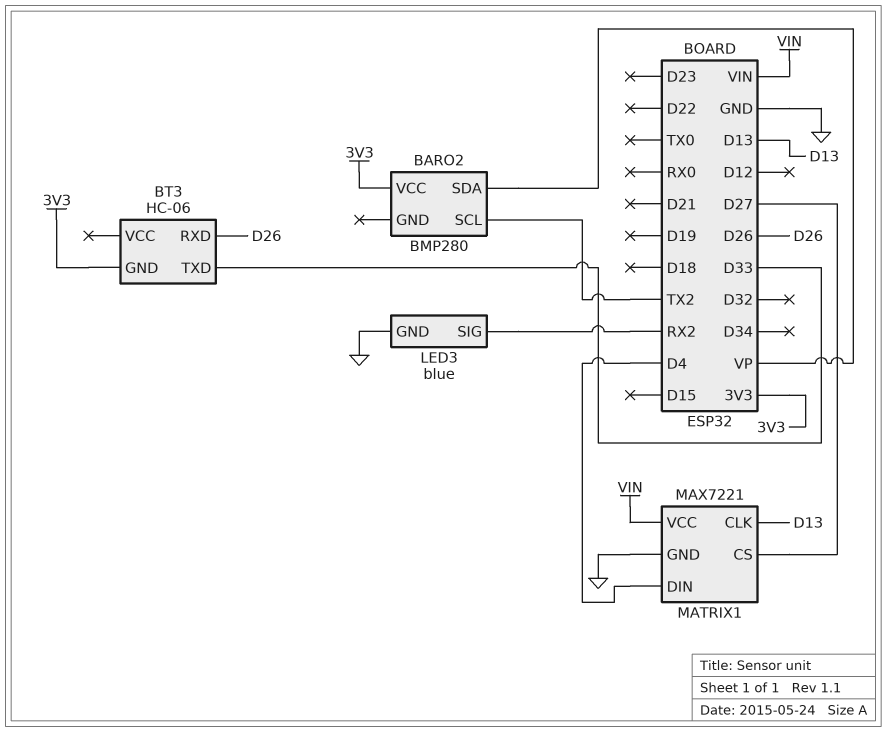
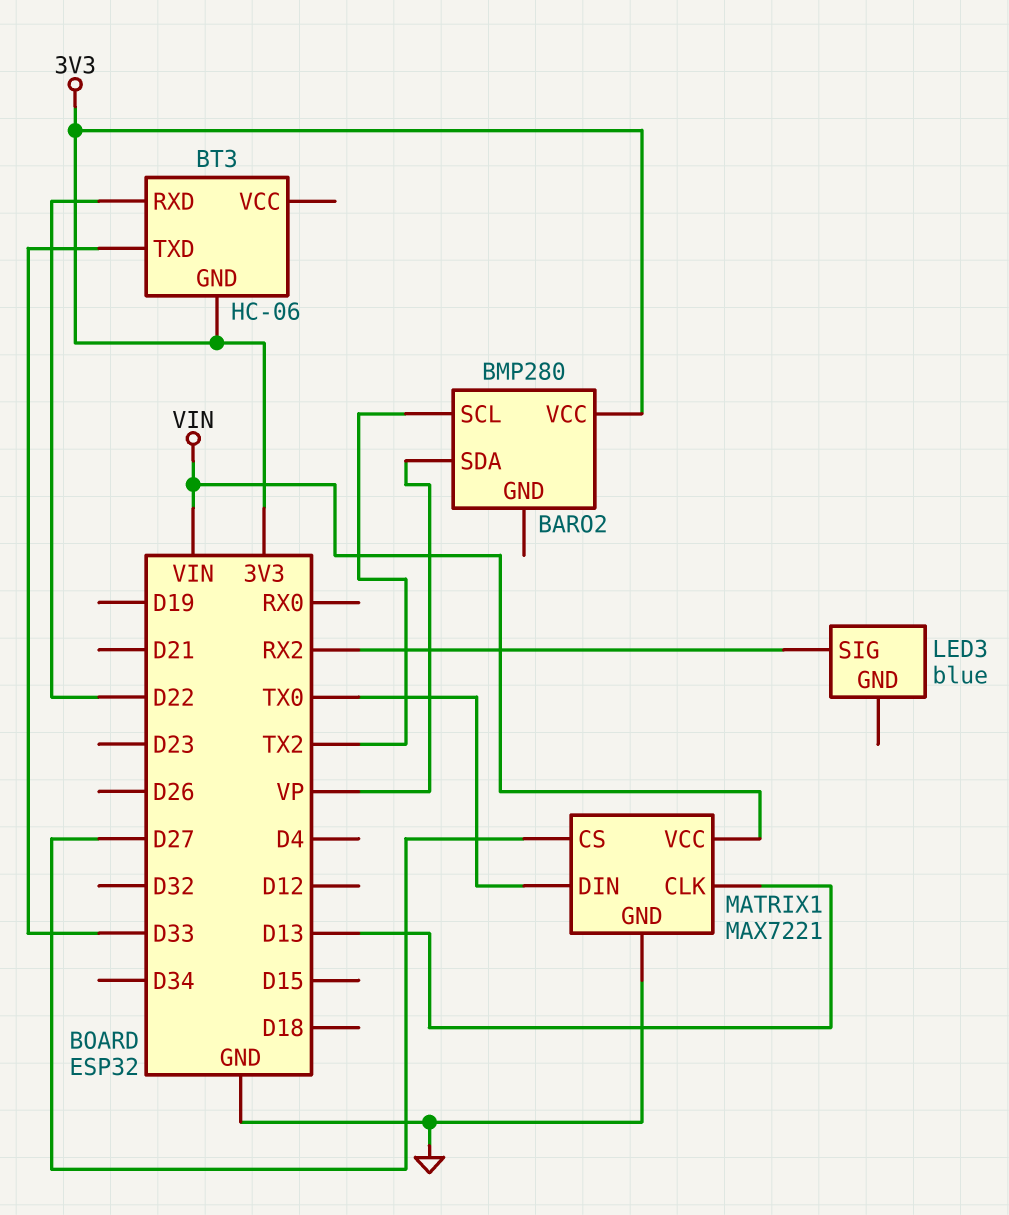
BT3 pin RXD: D26 -> D22
LED3 pin GND: GND -> none
MATRIX1 pin DIN: D4 -> TX0

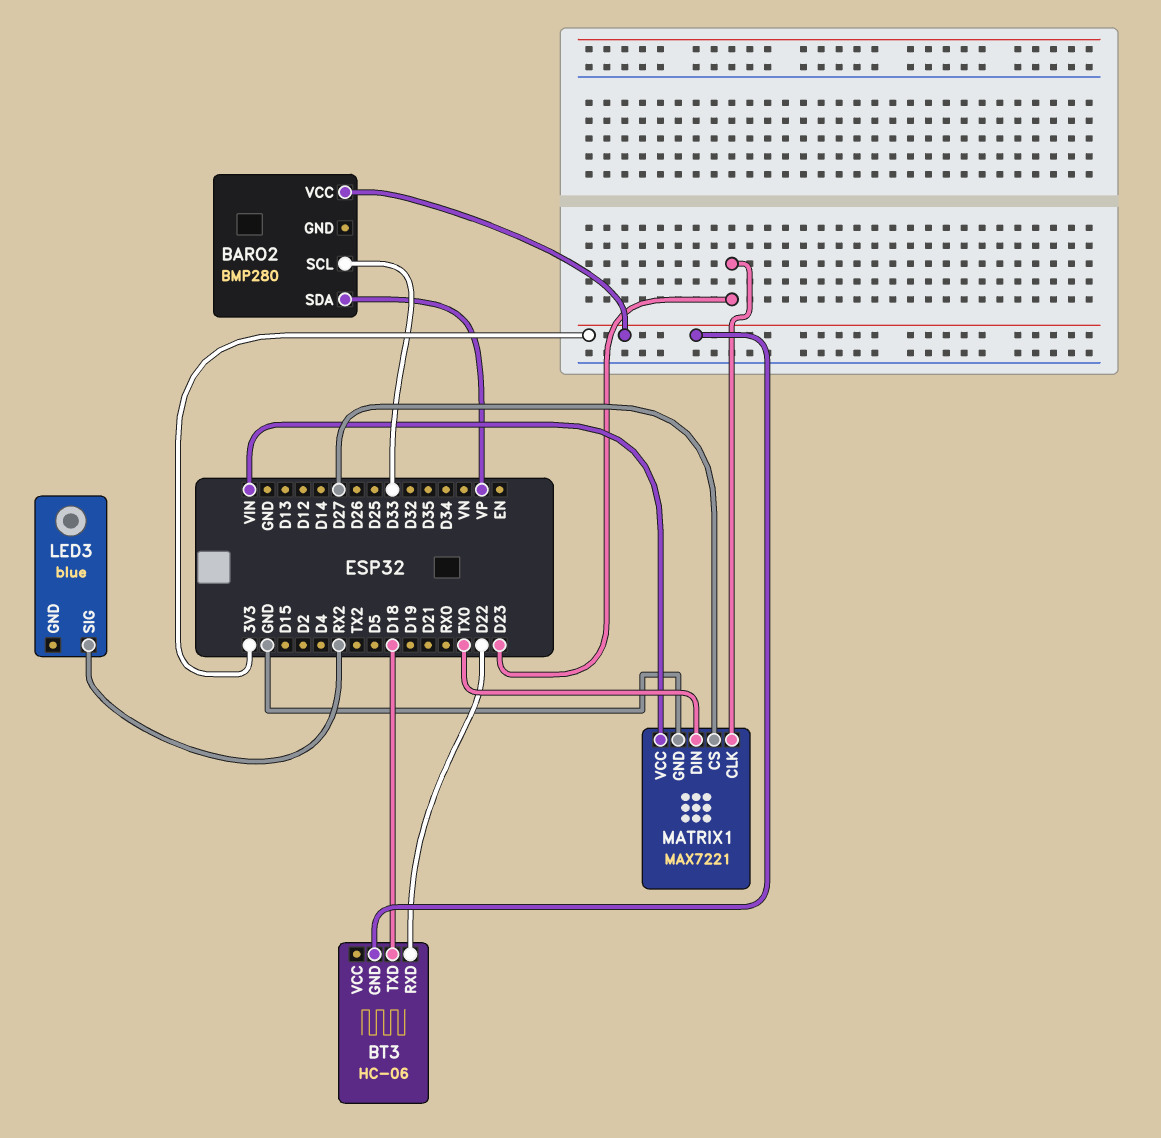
BARO2 pin SCL: TX2 -> D33
BT3 pin TXD: D33 -> D18
MATRIX1 pin CLK: D13 -> D23

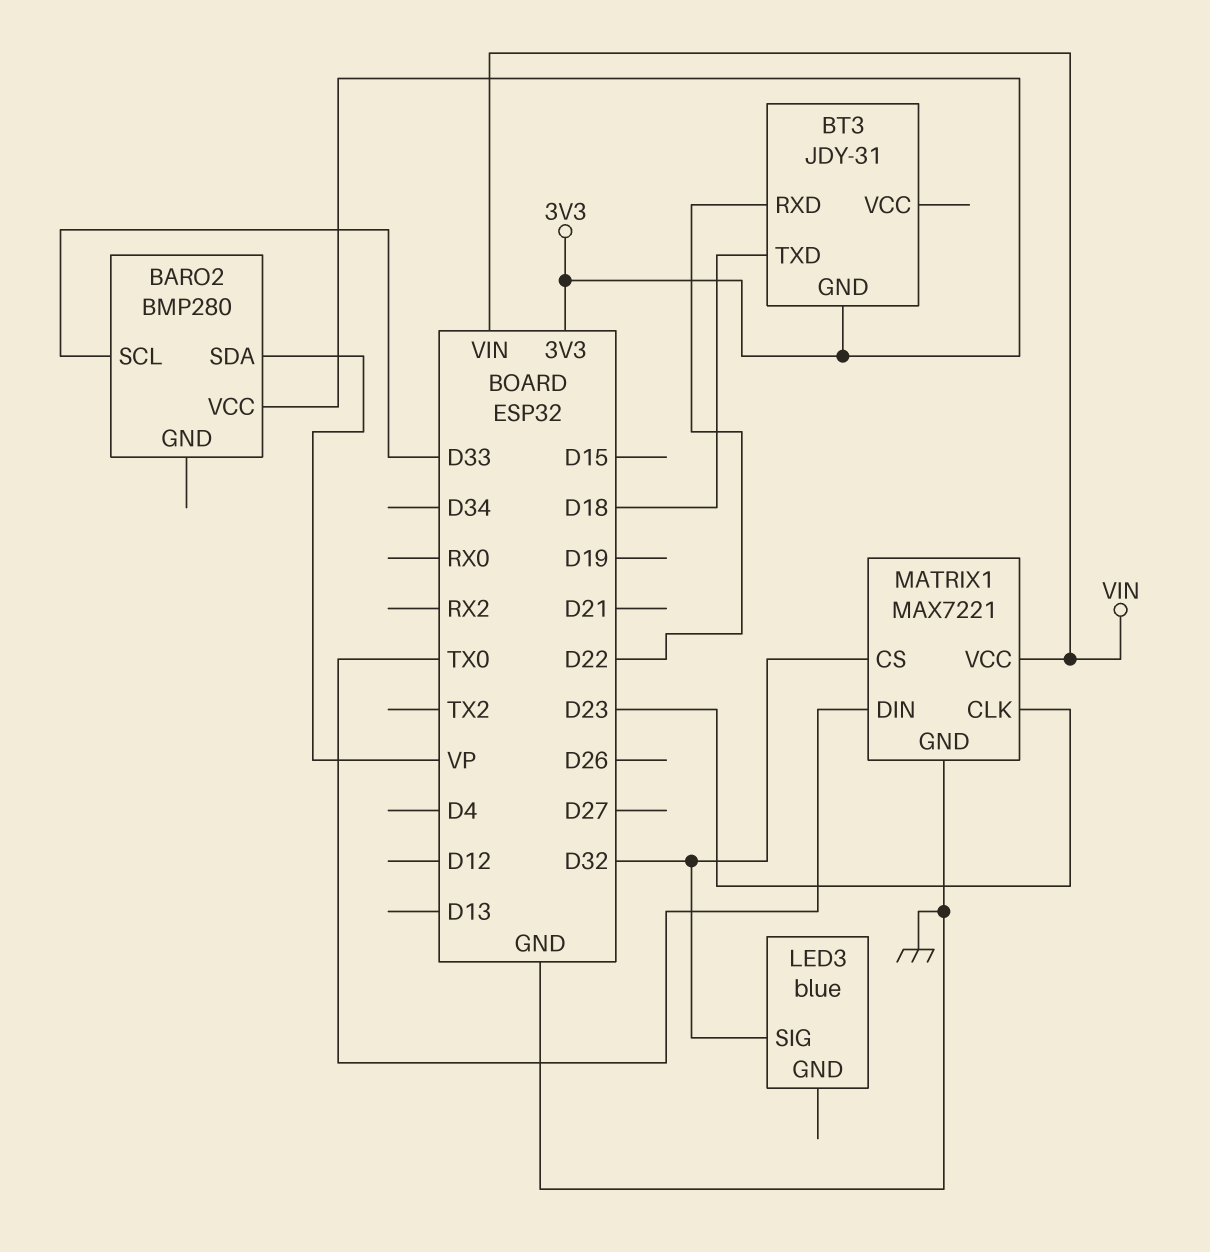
BT3: HC-06 -> JDY-31
LED3 pin SIG: RX2 -> D32
MATRIX1 pin CS: D27 -> D32

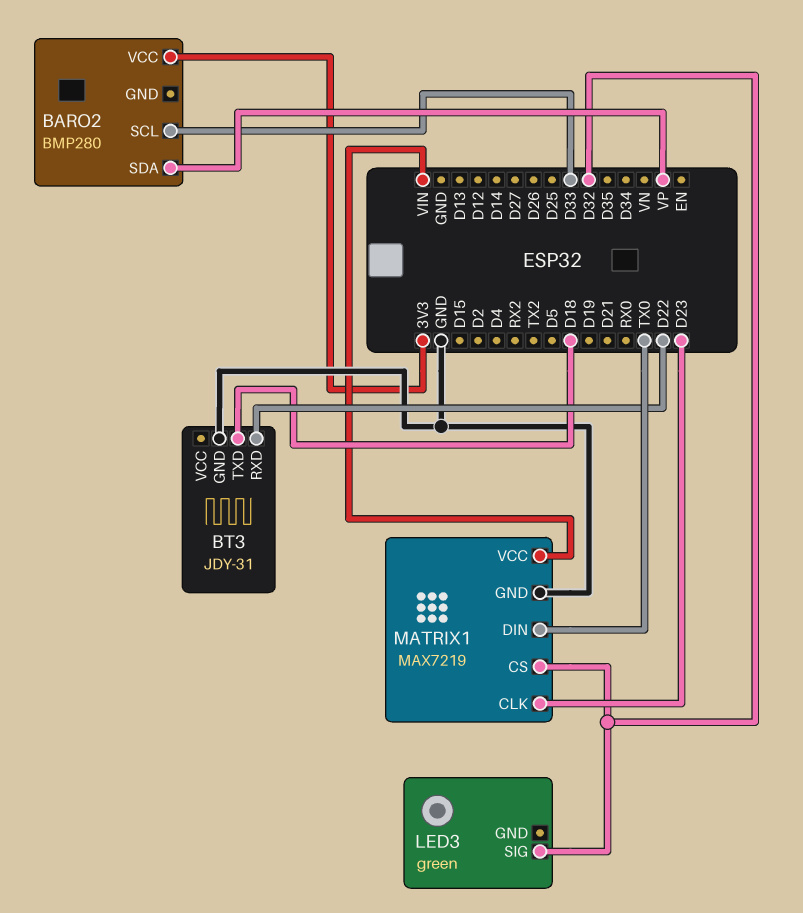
BT3 pin GND: 3V3 -> GND
LED3: blue -> green
MATRIX1: MAX7221 -> MAX7219

